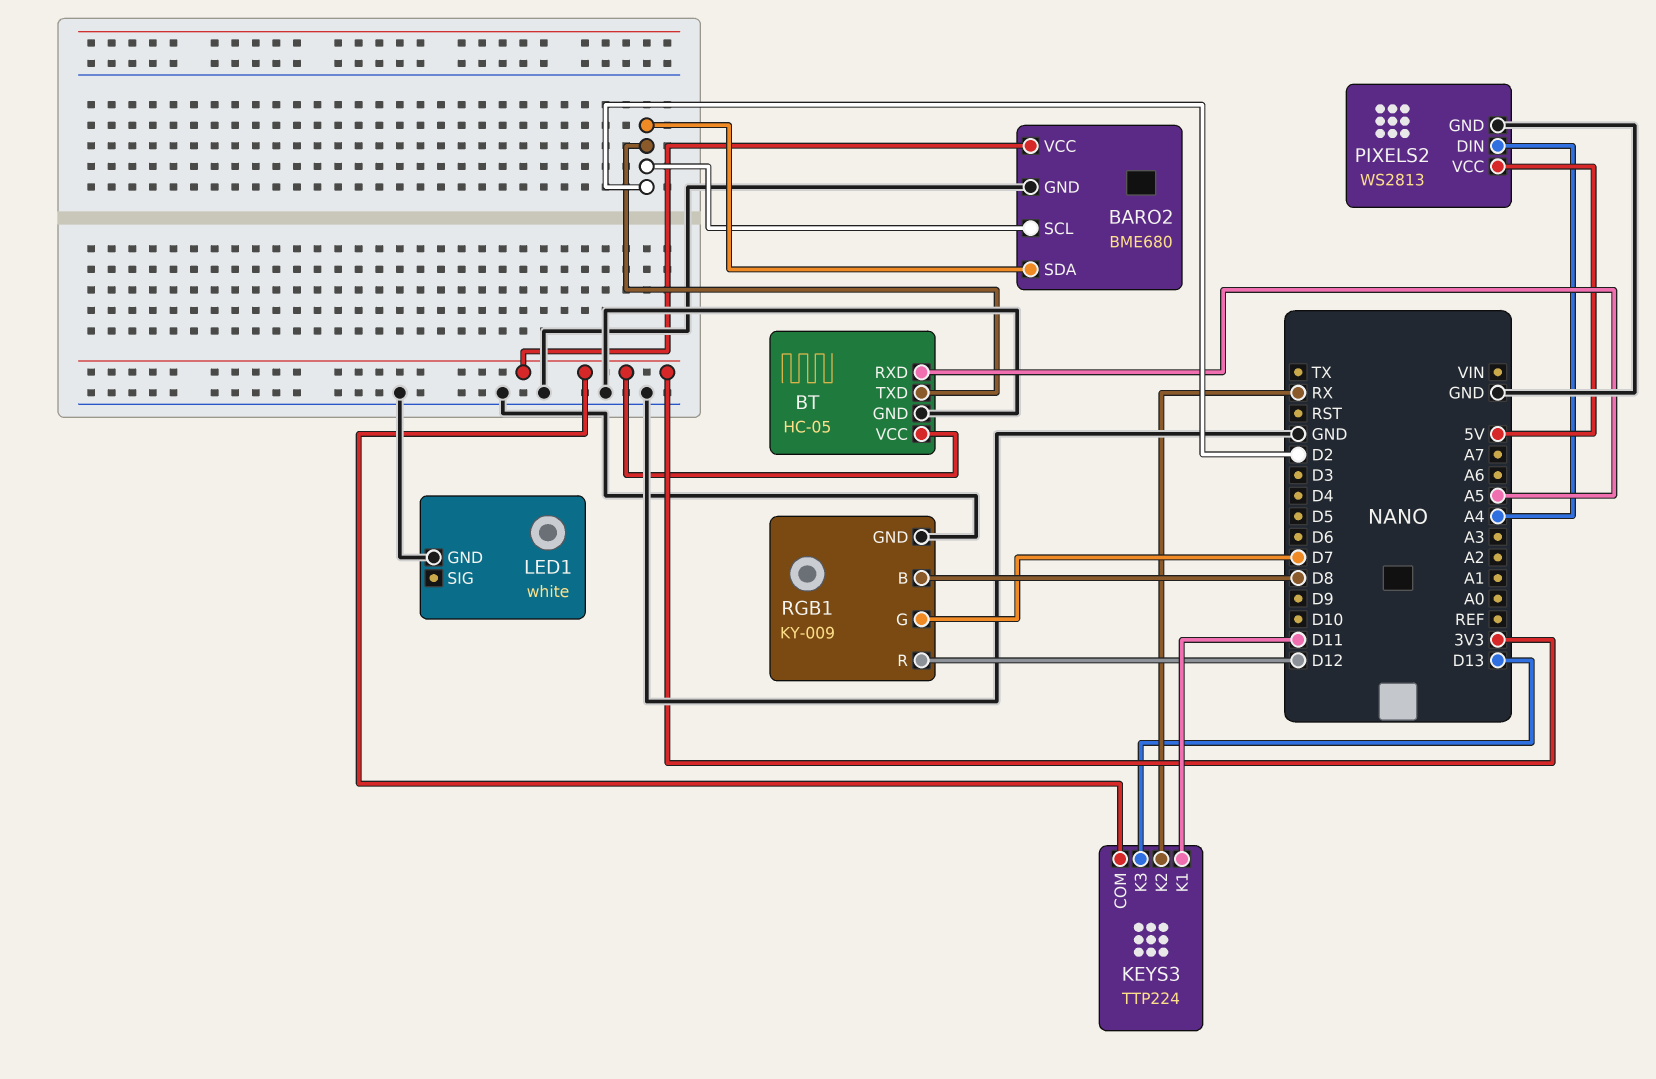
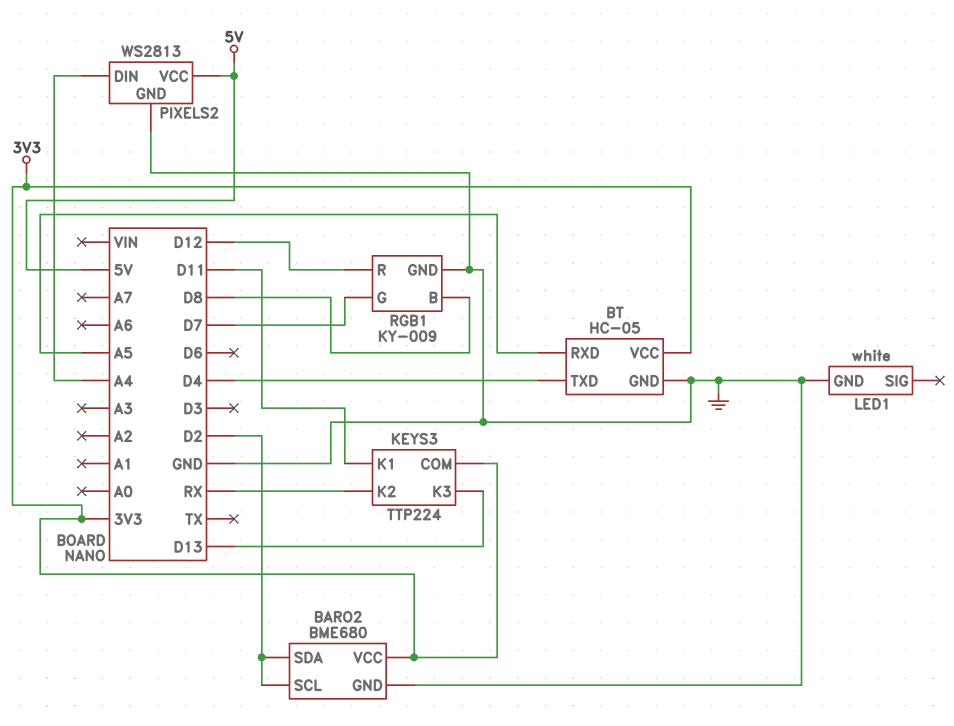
BT pin TXD: D2 -> D4

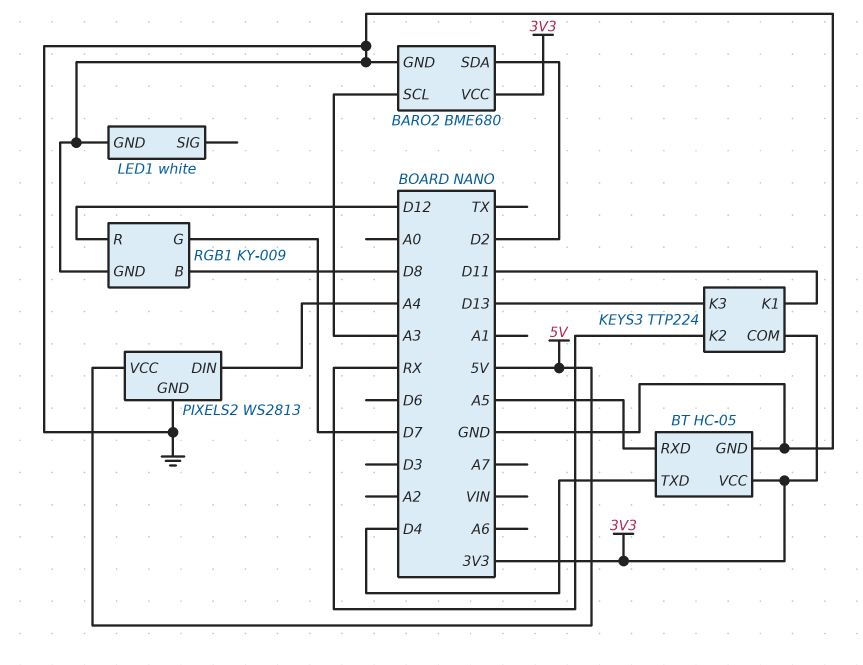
BARO2 pin SCL: D2 -> A3

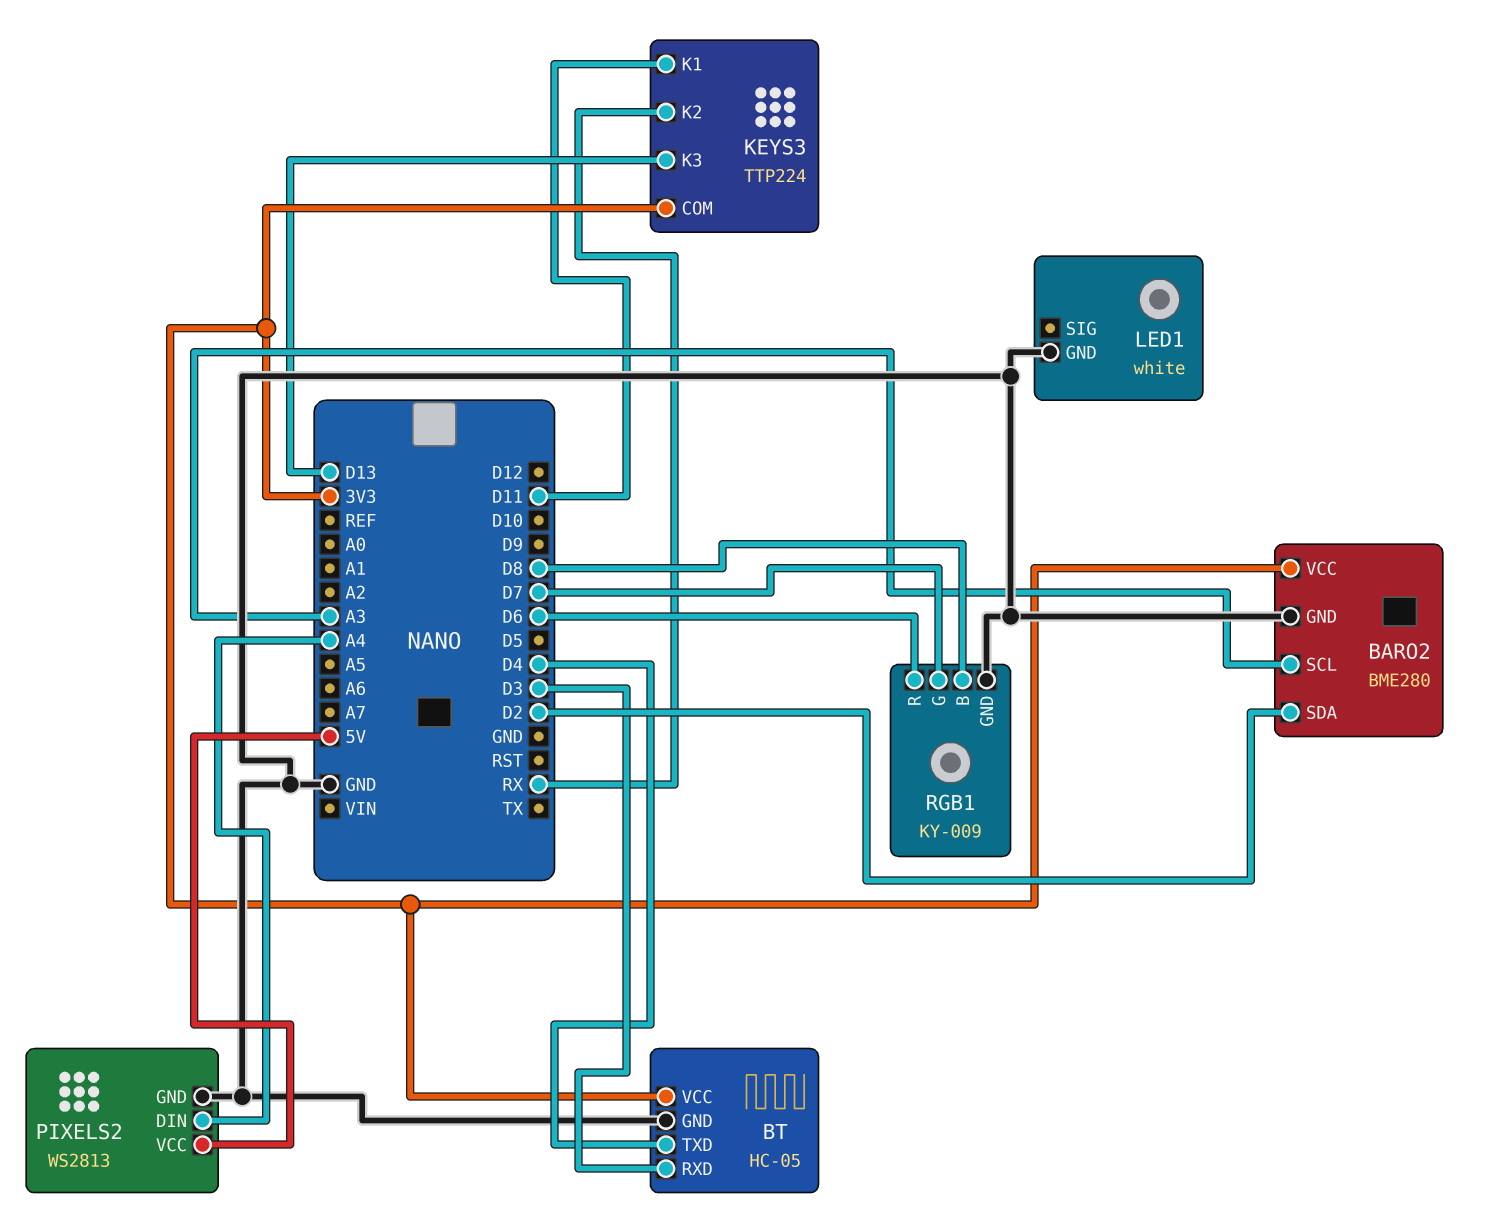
BARO2: BME680 -> BME280
BT pin RXD: A5 -> D3
RGB1 pin R: D12 -> D6

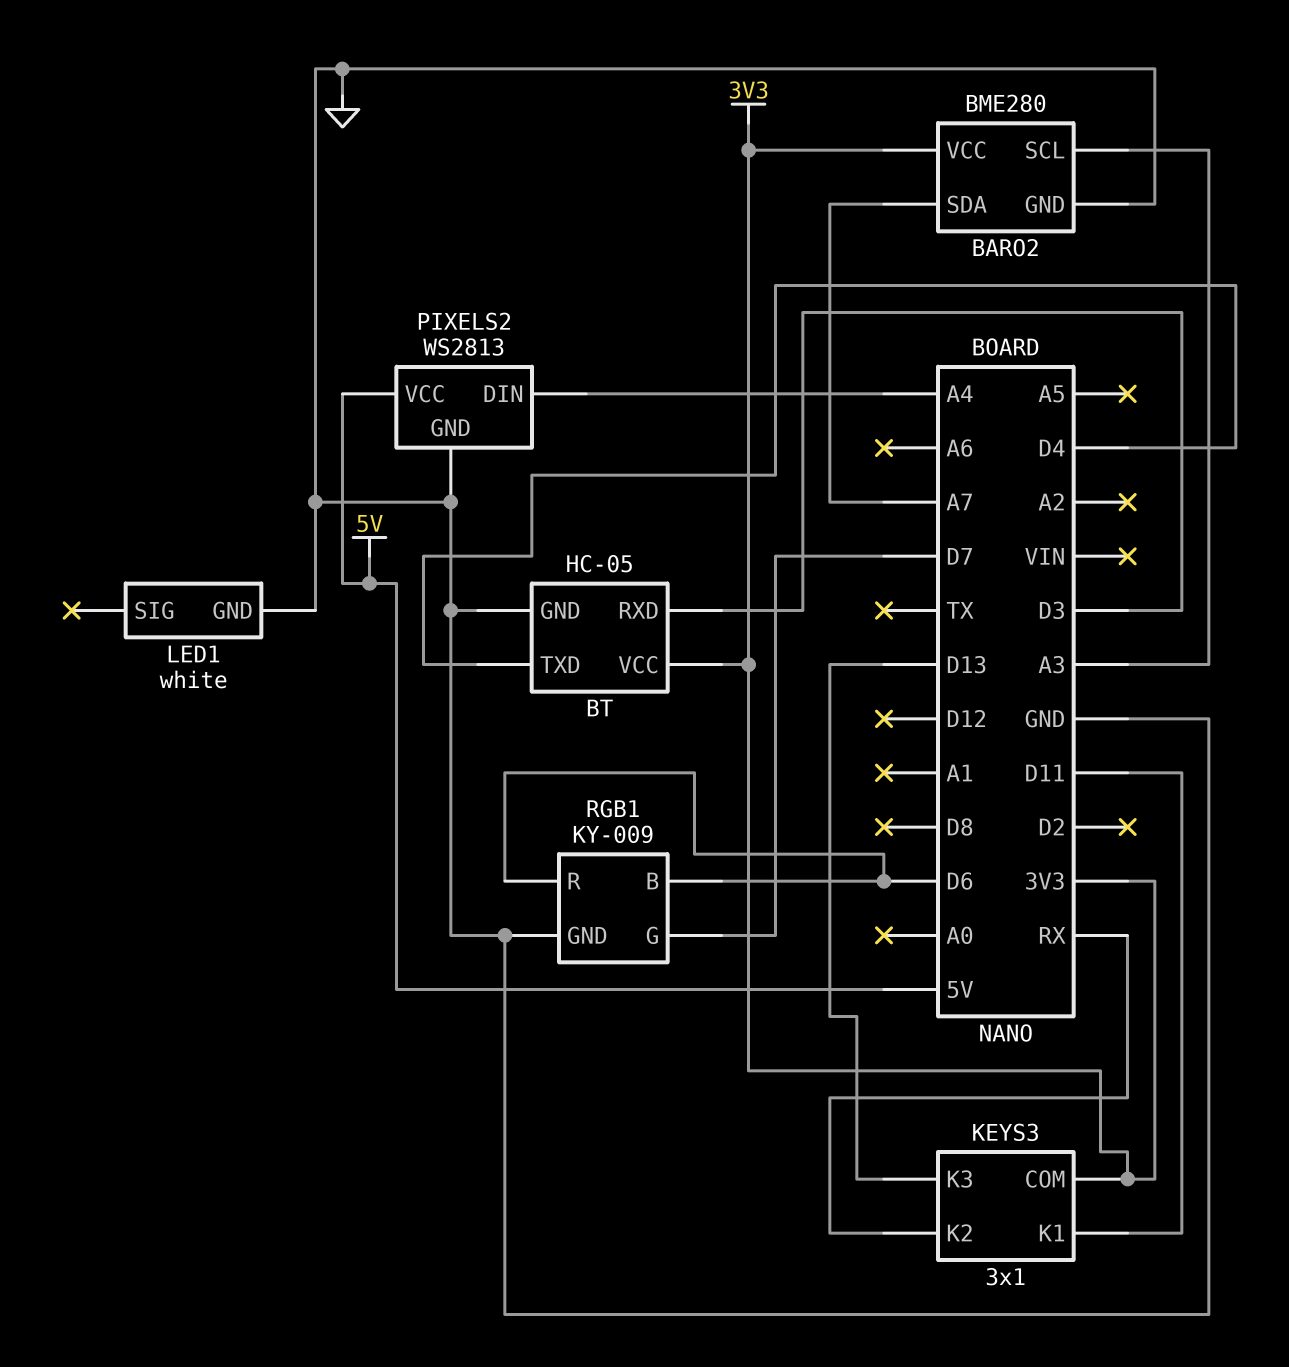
BARO2 pin SDA: D2 -> A7
KEYS3: TTP224 -> 3x1
RGB1 pin B: D8 -> D6

